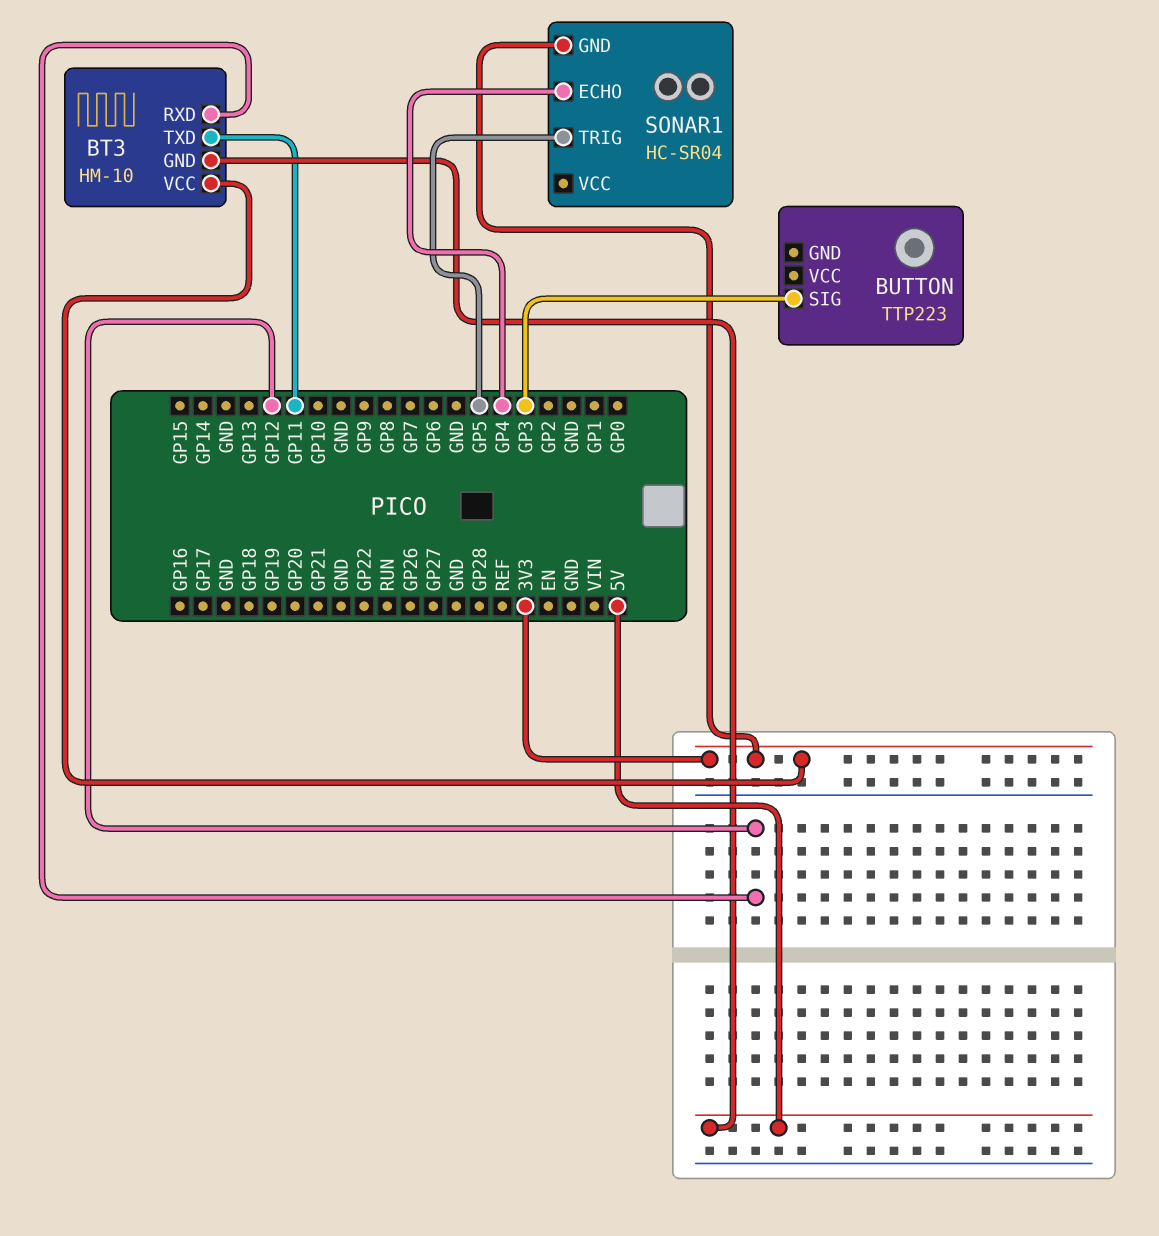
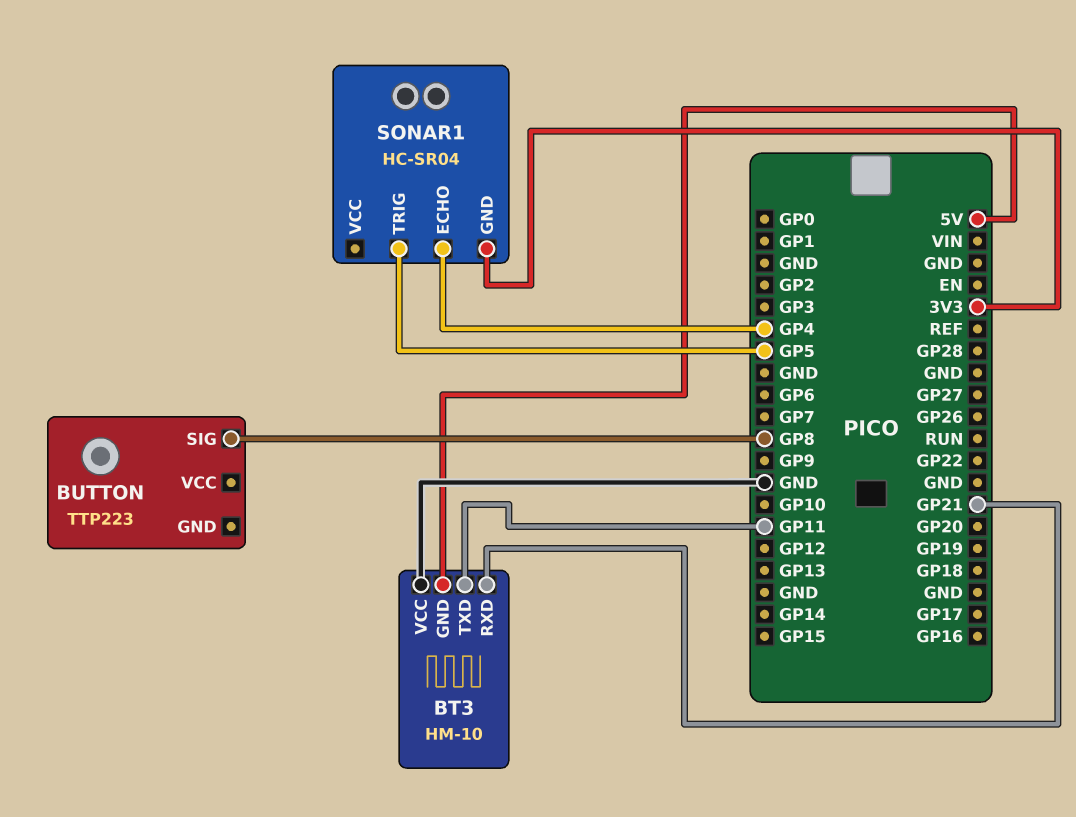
BT3 pin RXD: GP12 -> GP21
BT3 pin VCC: 3V3 -> GND
BUTTON pin SIG: GP3 -> GP8

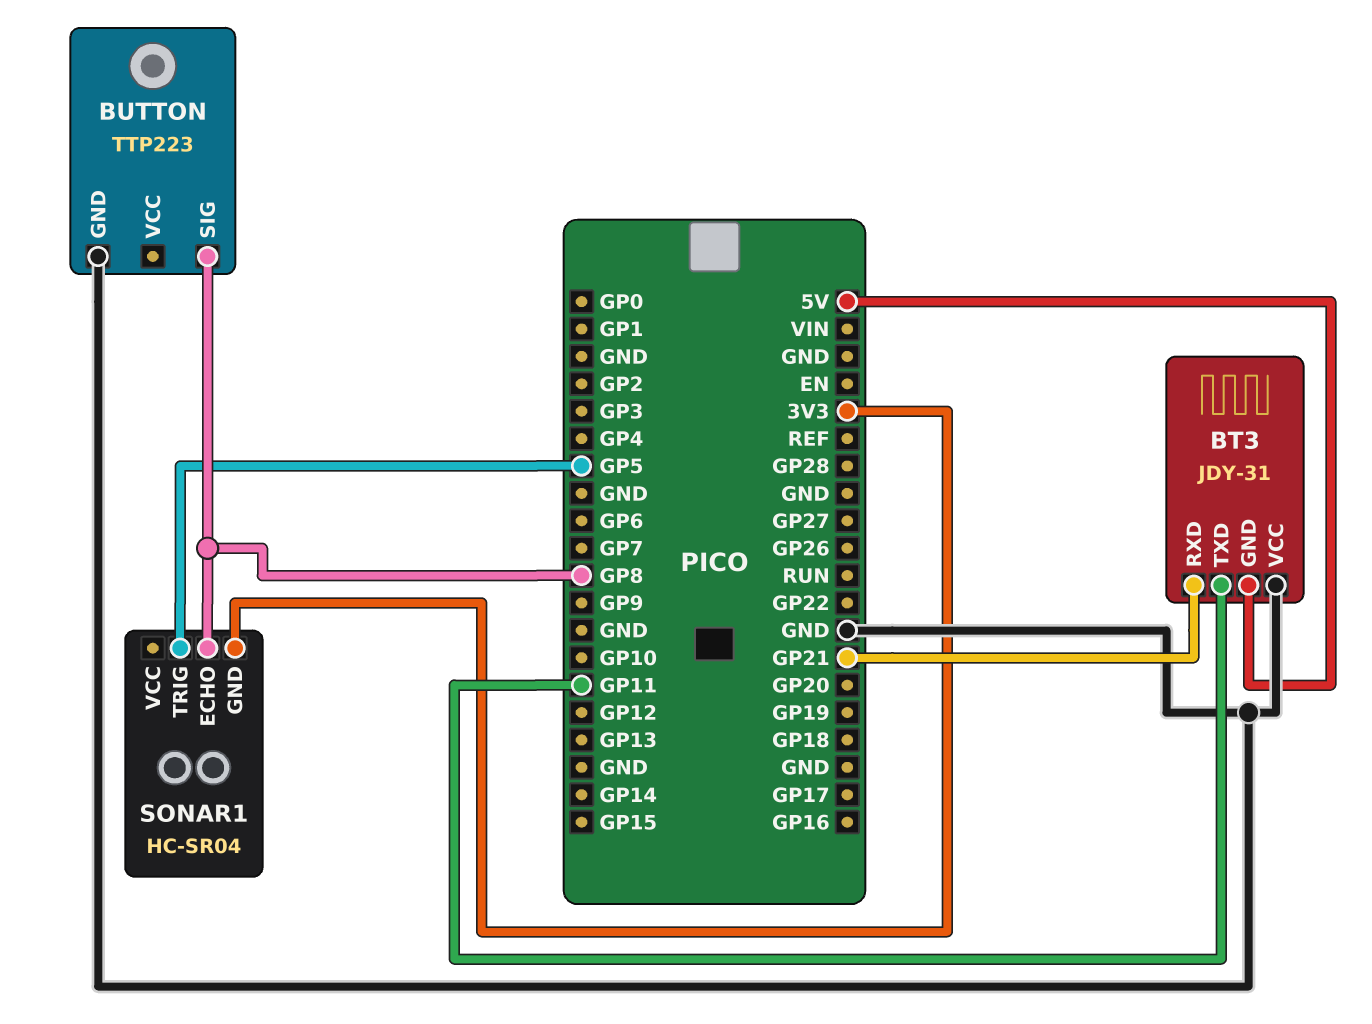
BT3: HM-10 -> JDY-31
BUTTON pin GND: none -> GND
SONAR1 pin ECHO: GP4 -> GP8

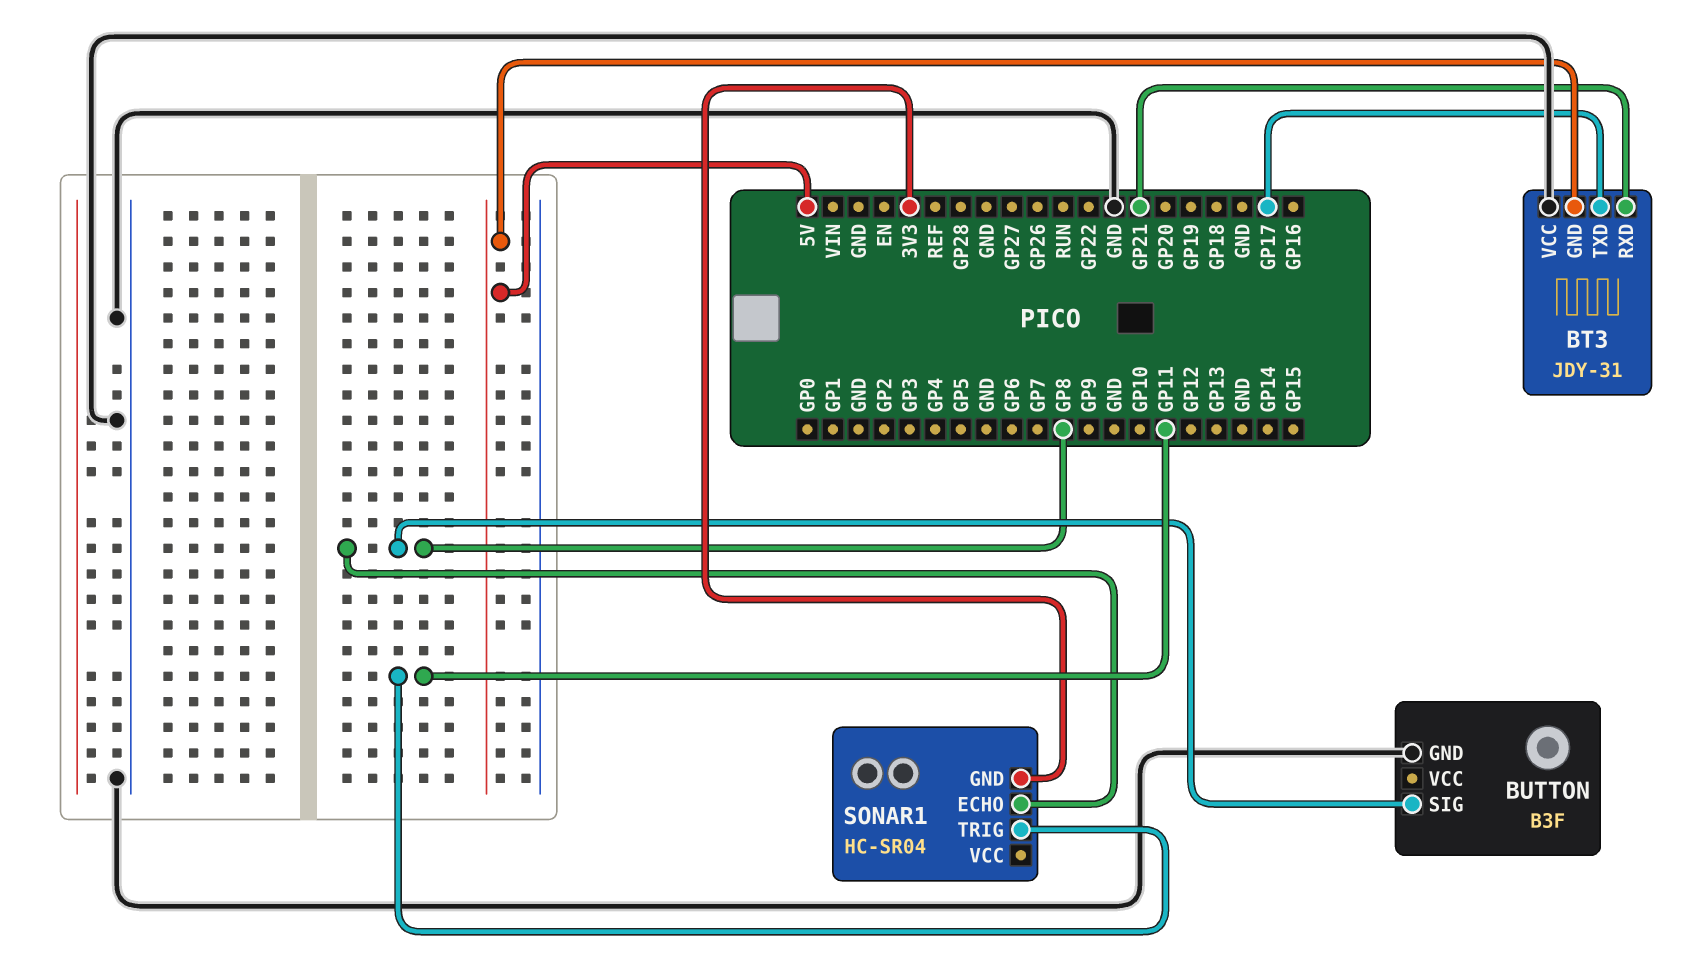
BT3 pin TXD: GP11 -> GP17
BUTTON: TTP223 -> B3F
SONAR1 pin TRIG: GP5 -> GP11

